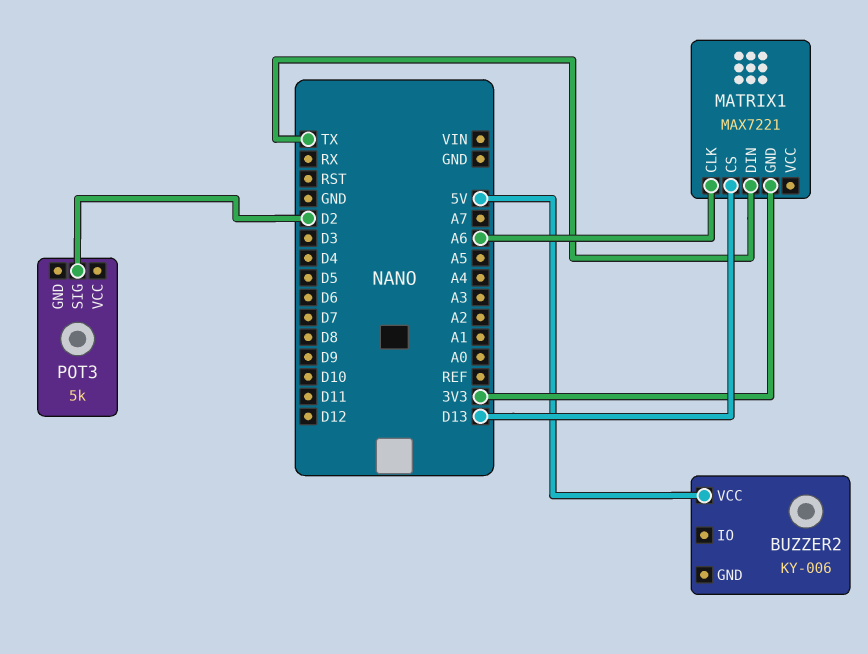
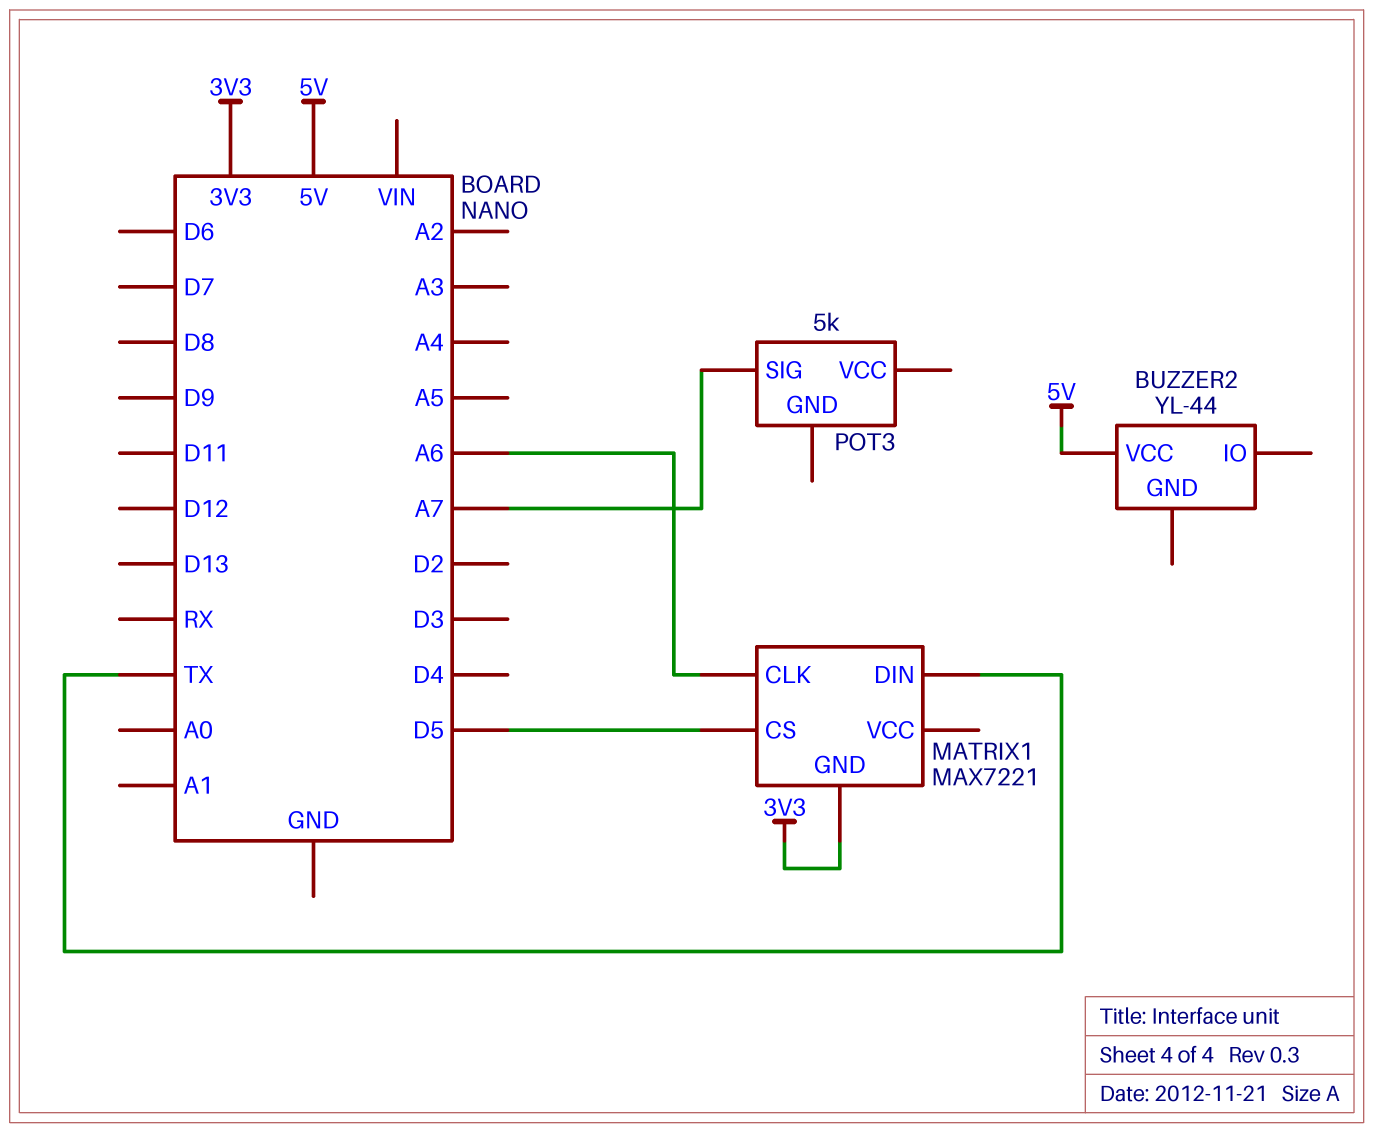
BUZZER2: KY-006 -> YL-44
MATRIX1 pin CS: D13 -> D5
POT3 pin SIG: D2 -> A7

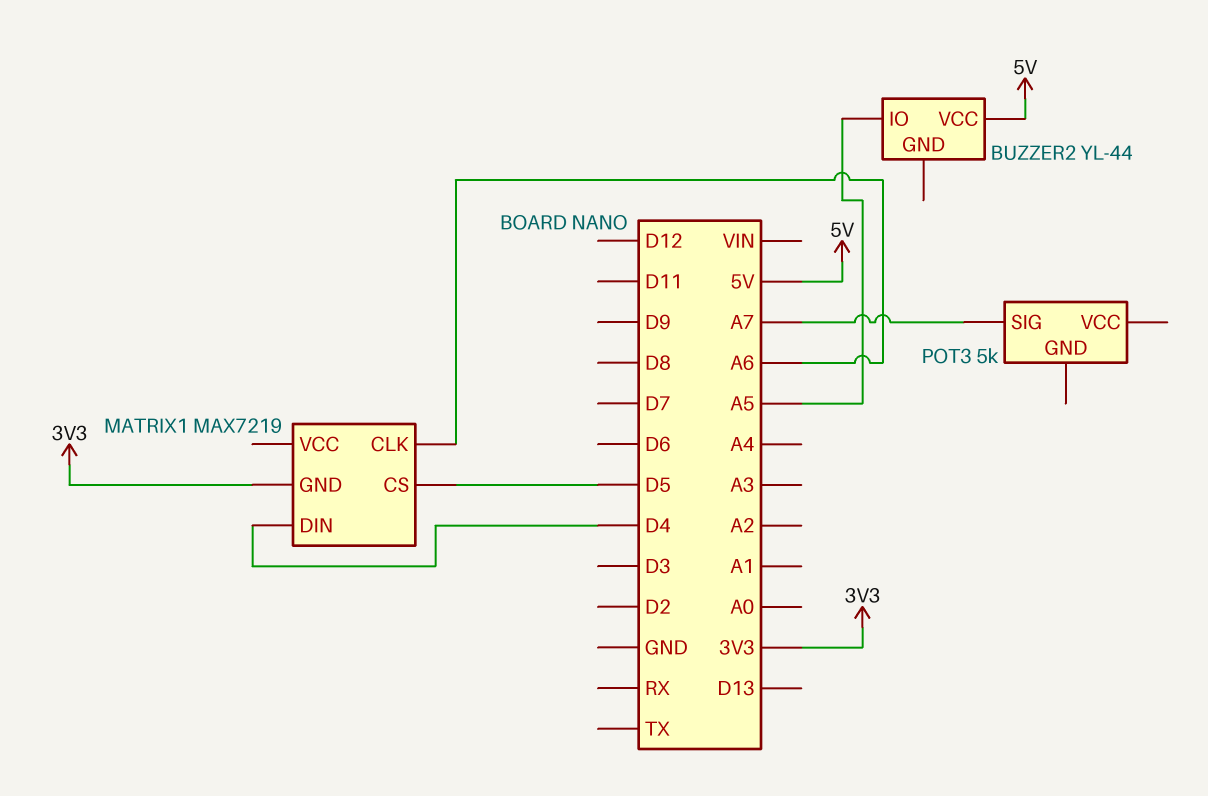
BUZZER2 pin IO: none -> A5
MATRIX1: MAX7221 -> MAX7219
MATRIX1 pin DIN: TX -> D4

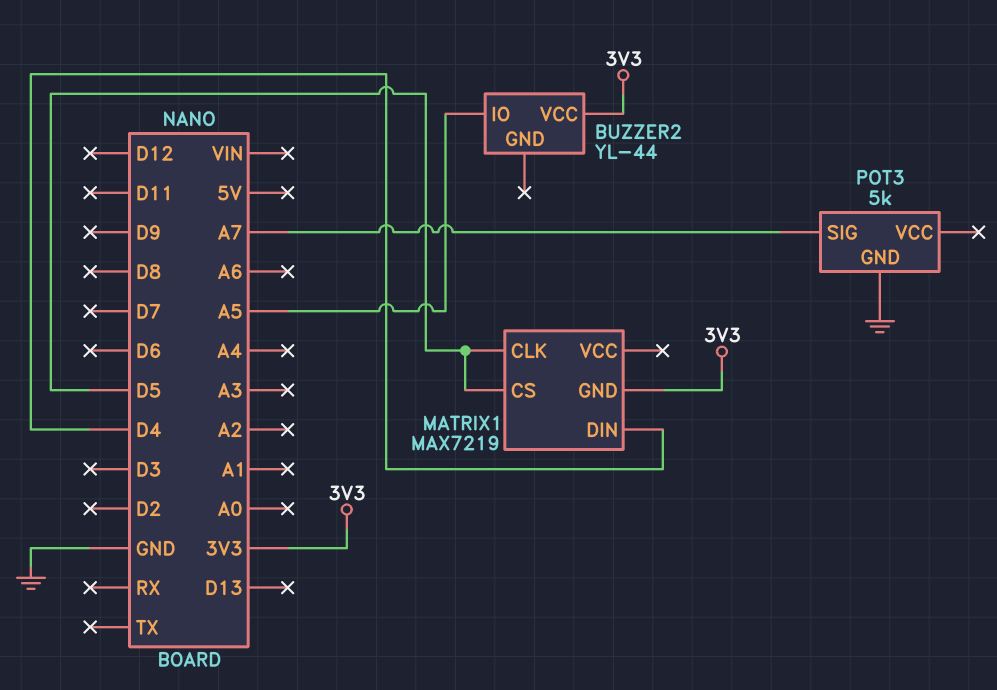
BUZZER2 pin VCC: 5V -> 3V3
MATRIX1 pin CLK: A6 -> D5
POT3 pin GND: none -> GND

